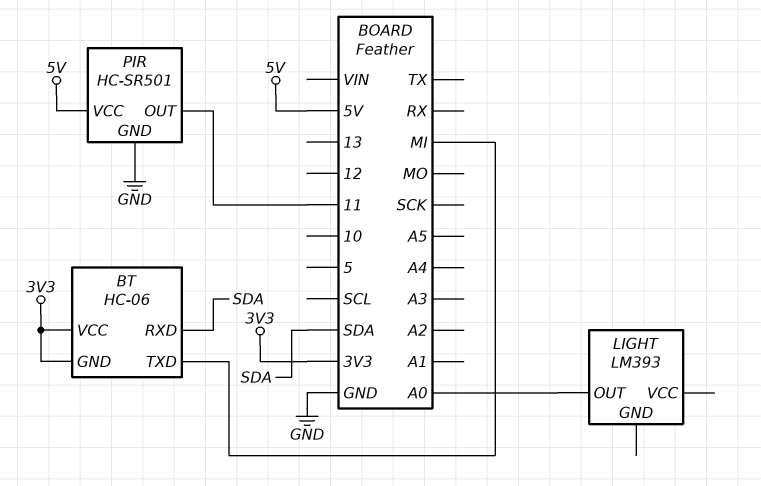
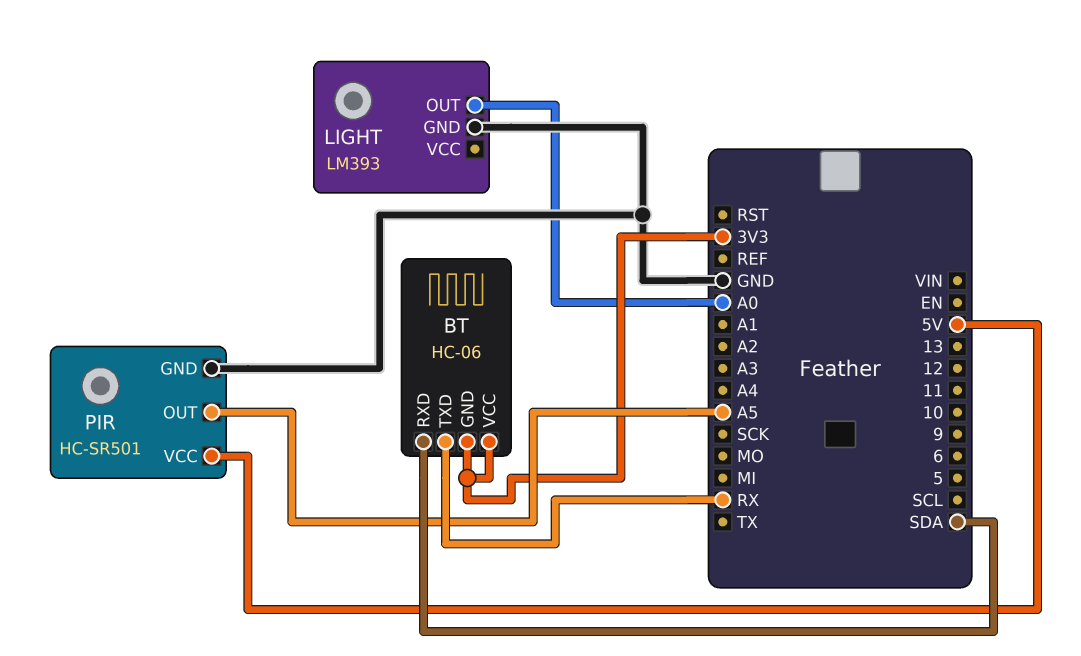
BT pin TXD: MI -> RX
LIGHT pin GND: none -> GND
PIR pin OUT: 11 -> A5

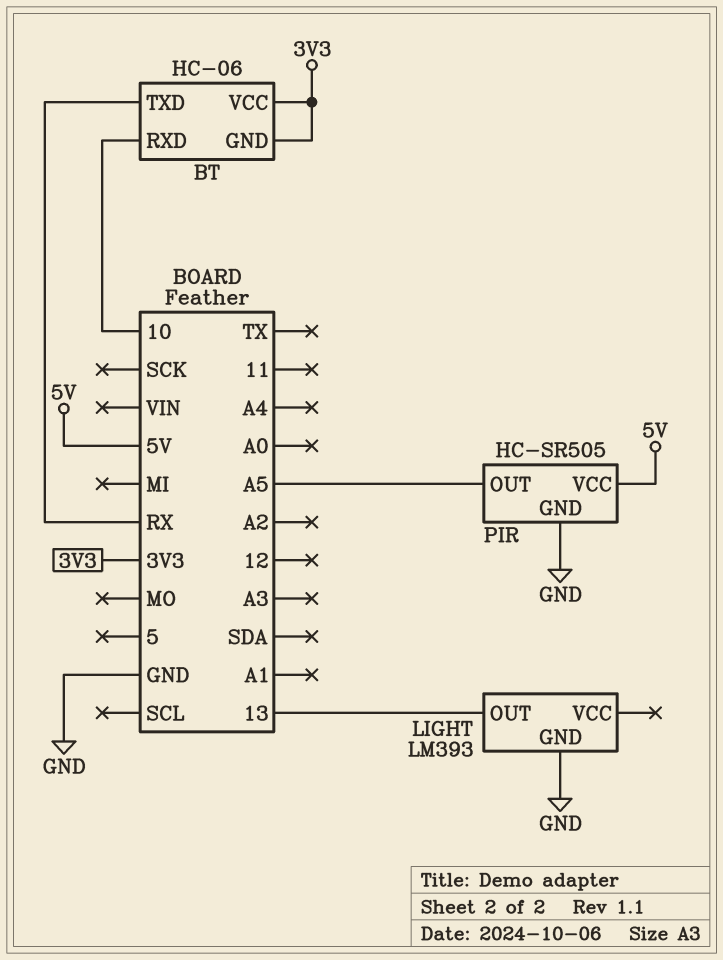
BT pin RXD: SDA -> 10
LIGHT pin OUT: A0 -> 13
PIR: HC-SR501 -> HC-SR505

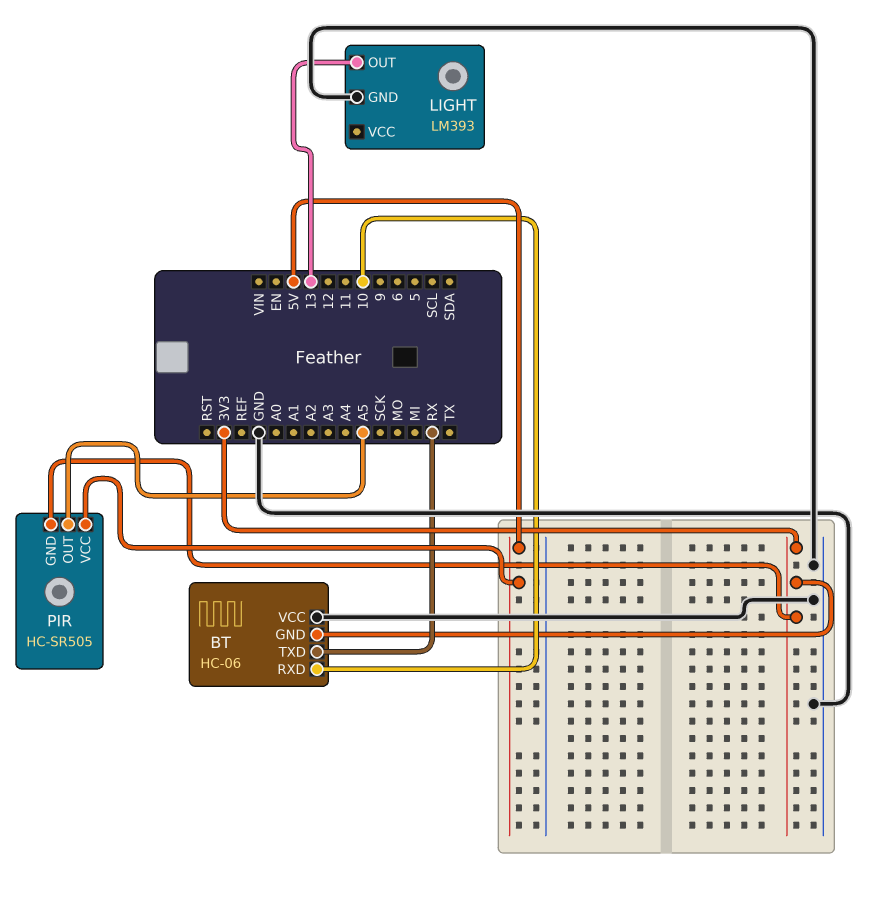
BT pin VCC: 3V3 -> GND
PIR pin GND: GND -> 3V3

